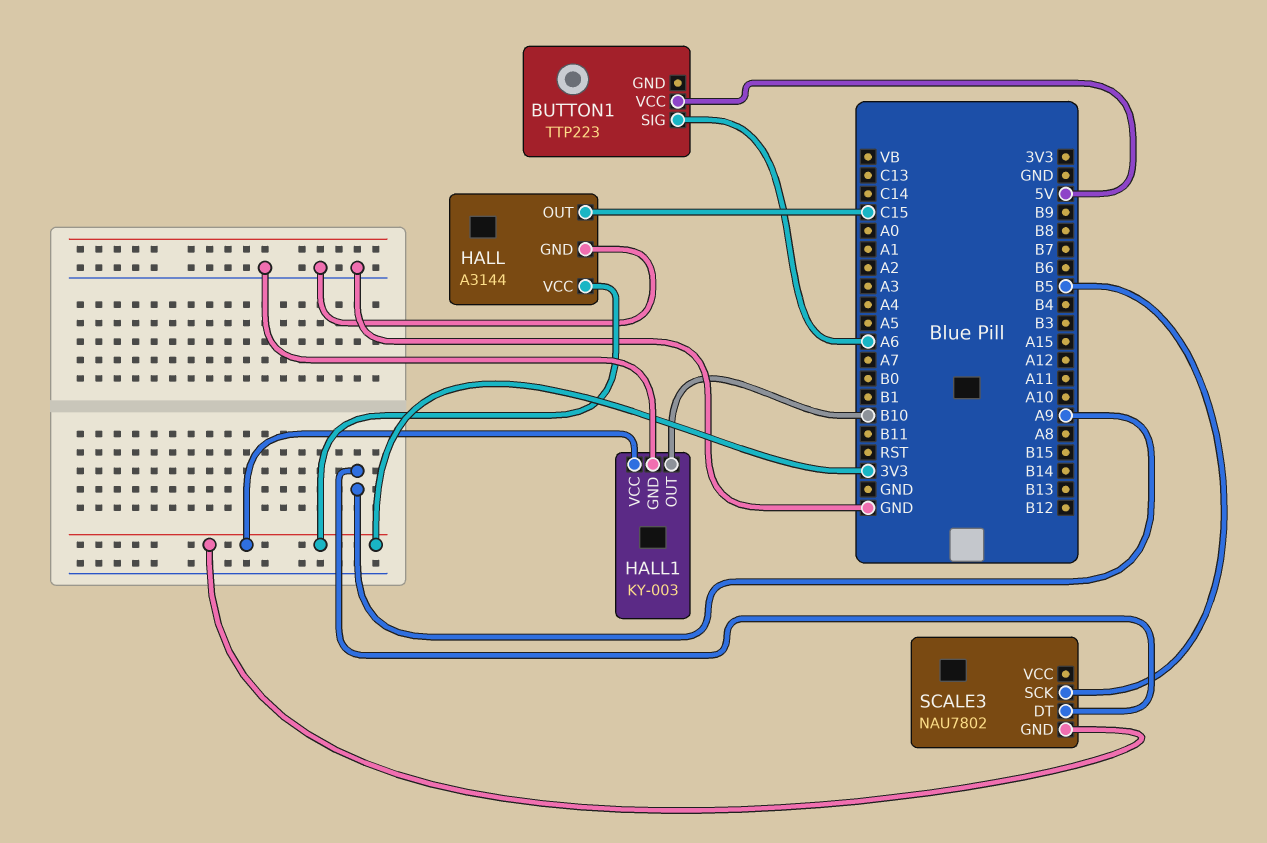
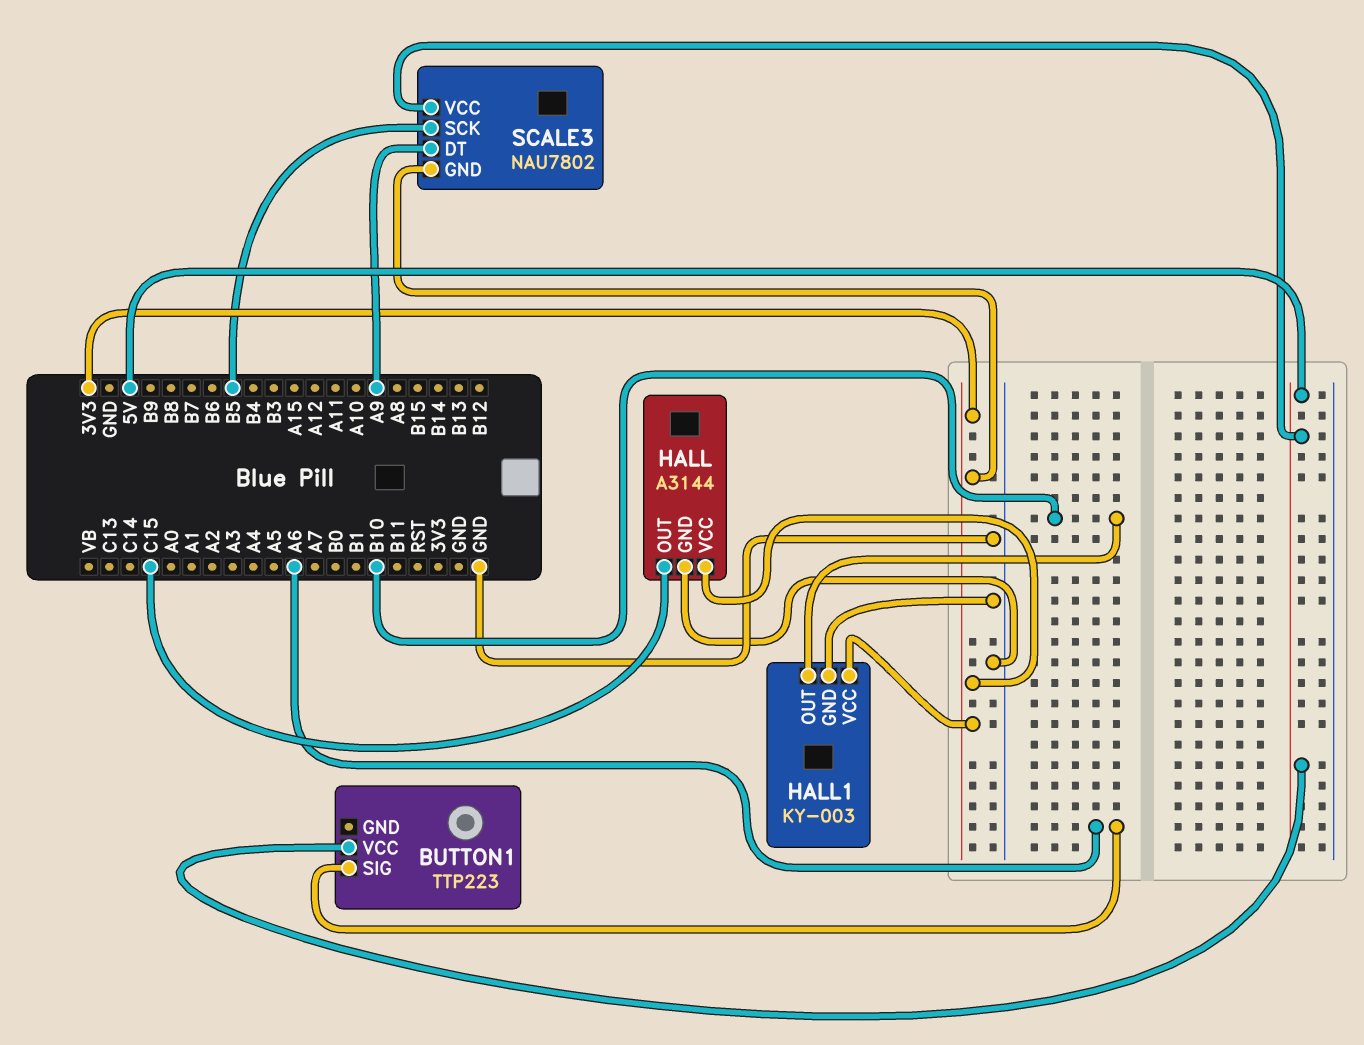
SCALE3 pin VCC: none -> 5V

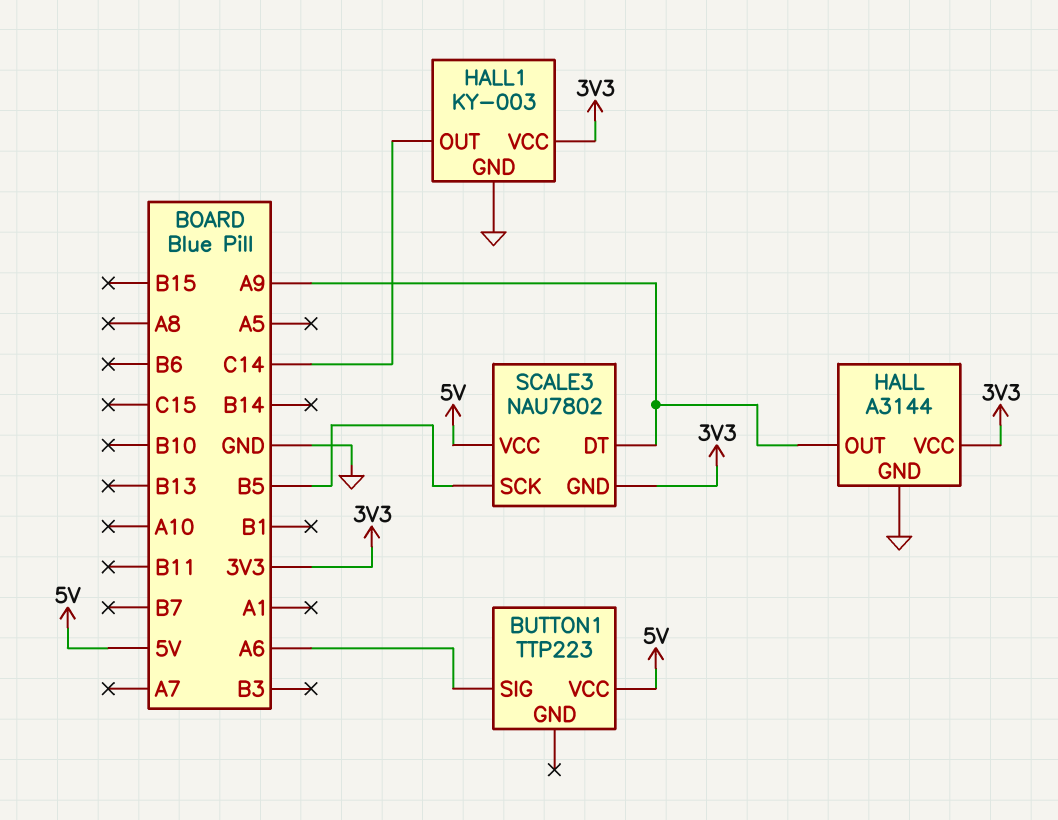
HALL pin OUT: C15 -> A9
HALL1 pin OUT: B10 -> C14

